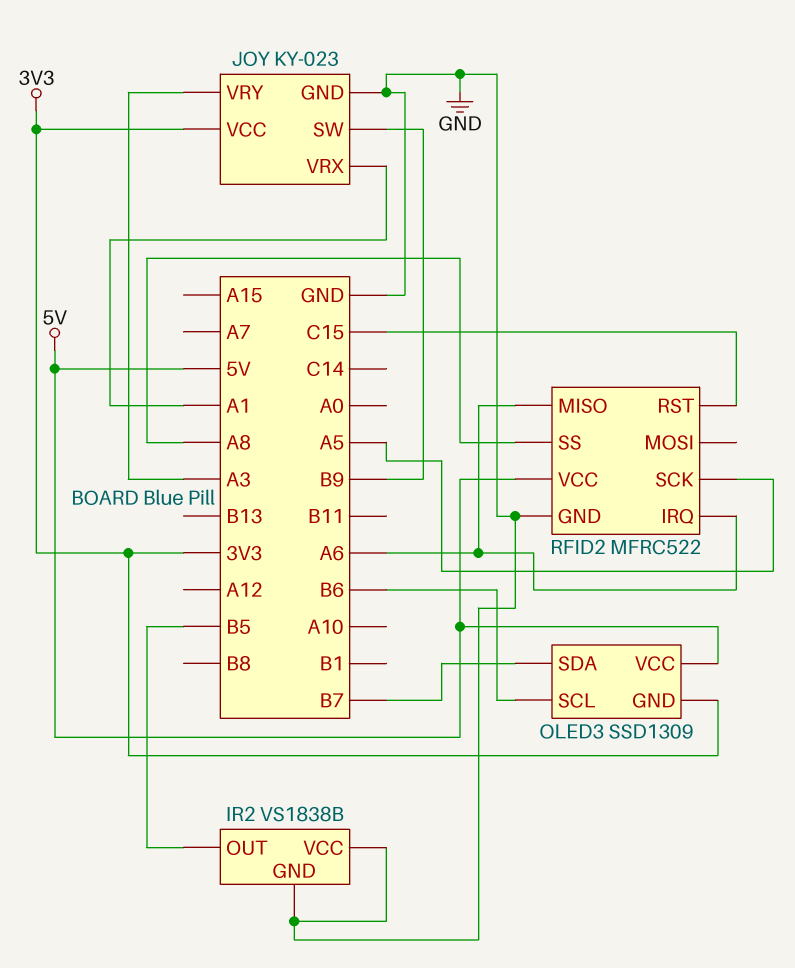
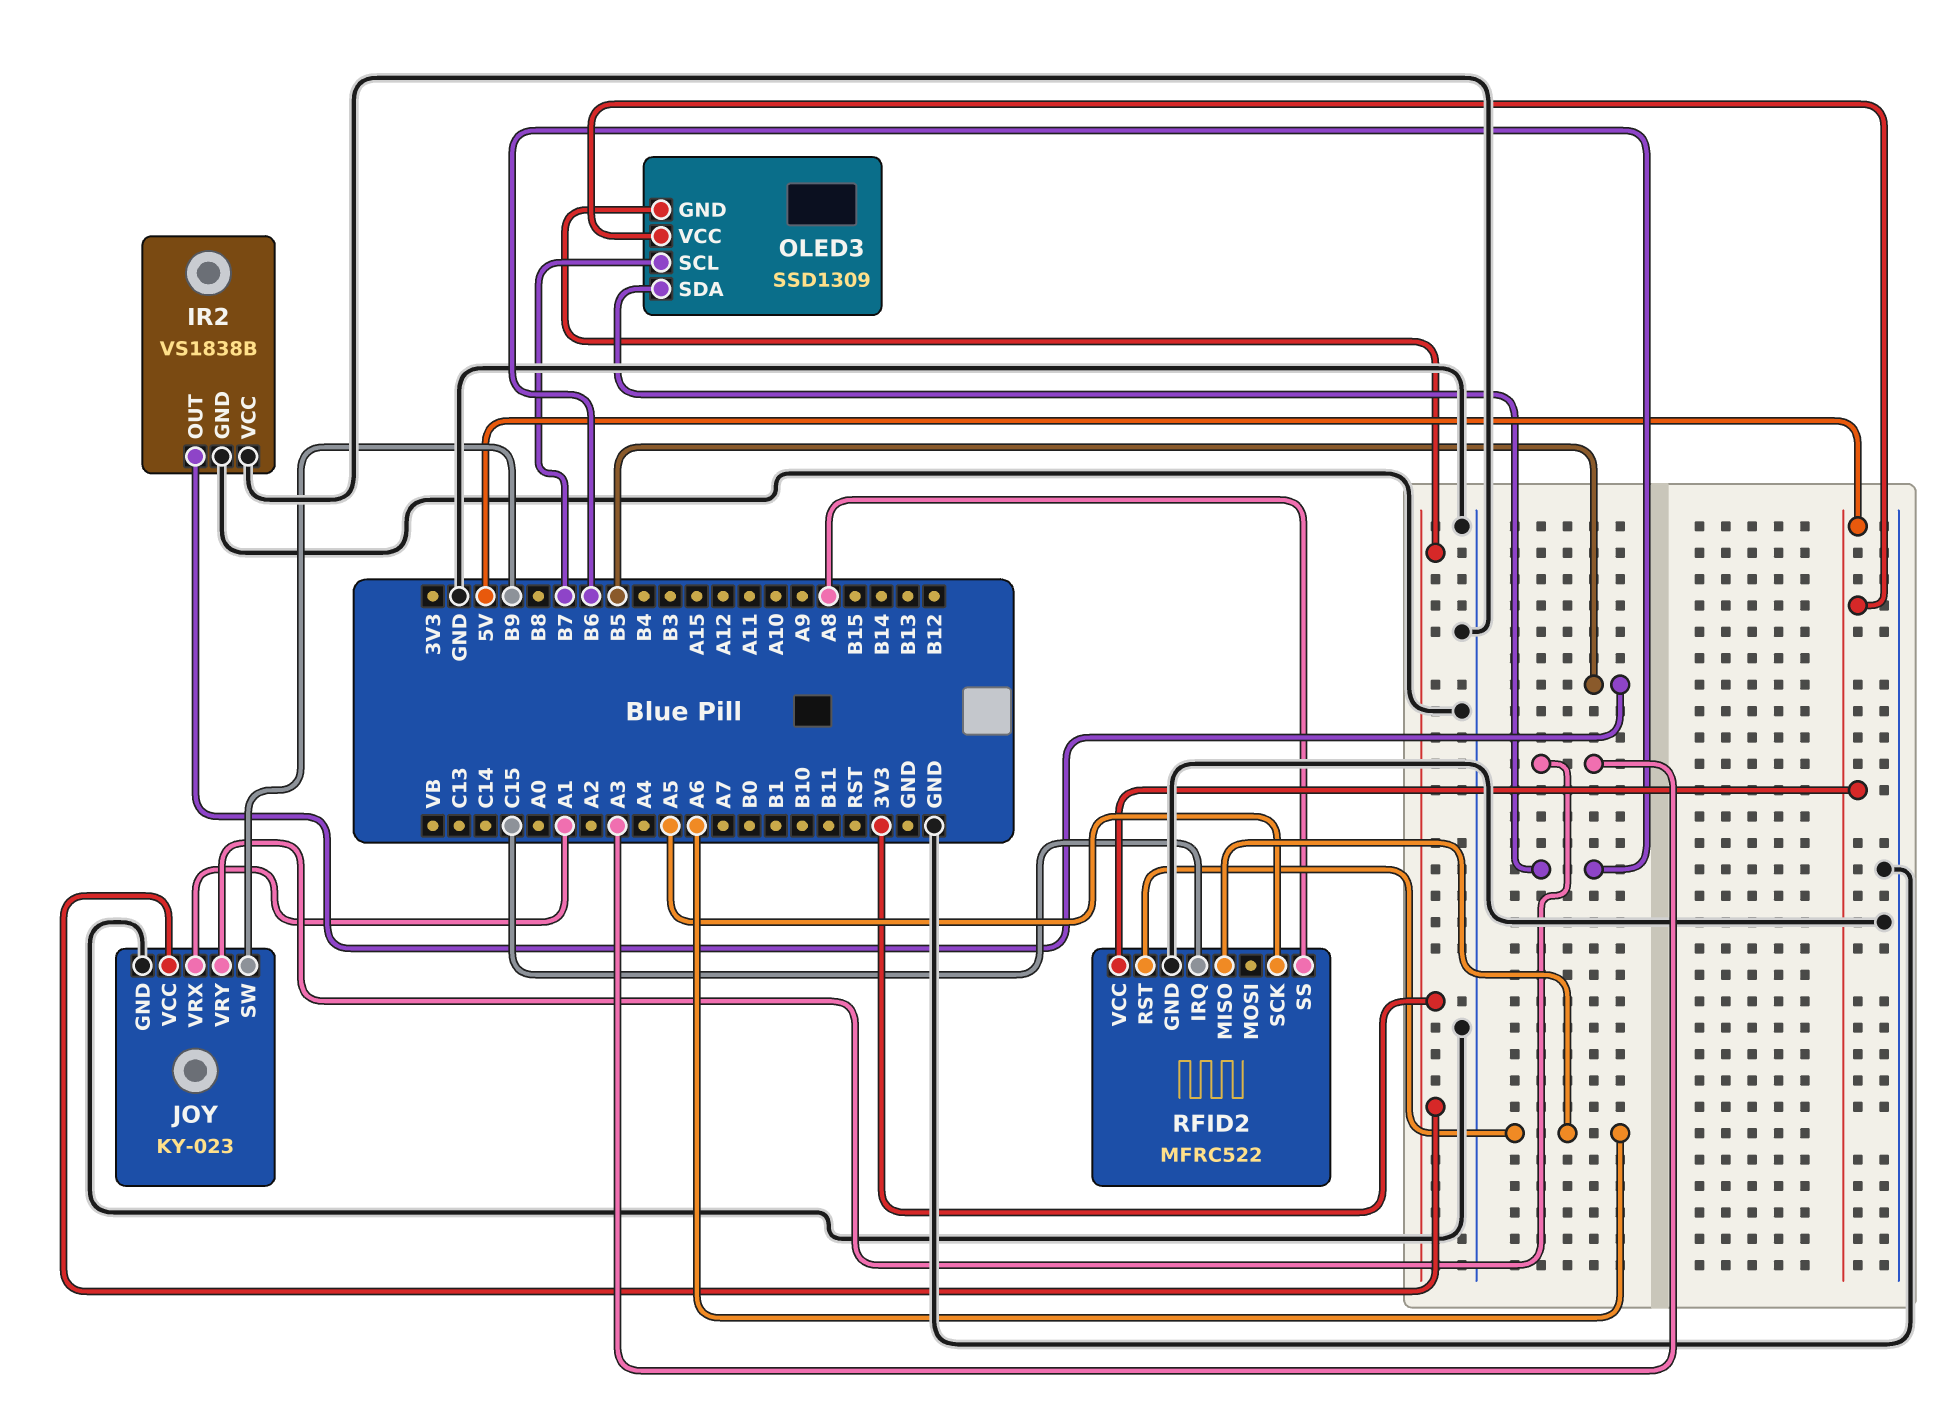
OLED3 pin SCL: B6 -> B7
OLED3 pin SDA: B7 -> B6
RFID2 pin IRQ: A6 -> C15
RFID2 pin RST: C15 -> A6

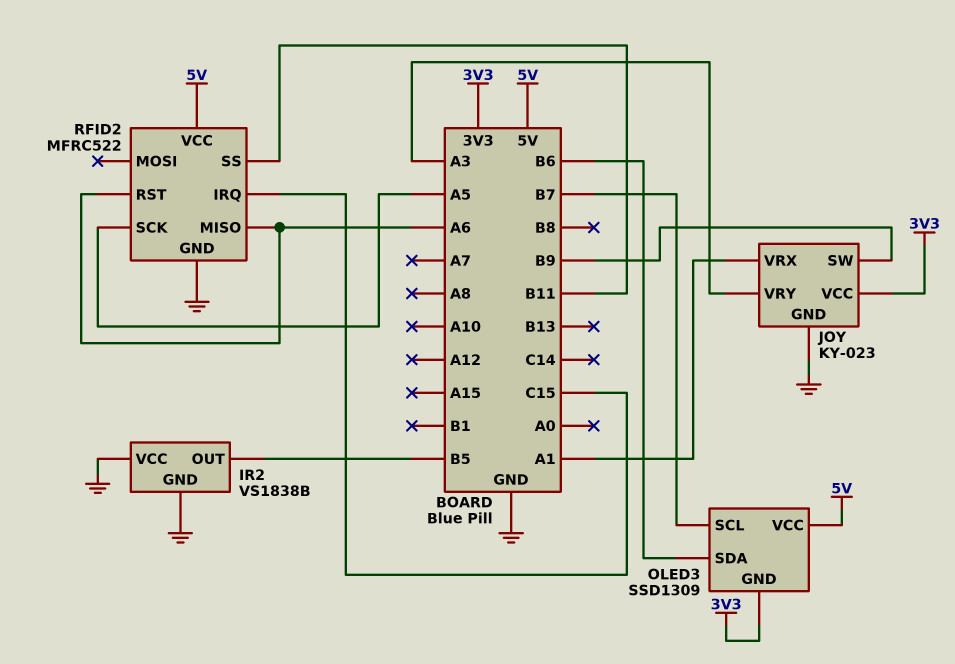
RFID2 pin SS: A8 -> B11

